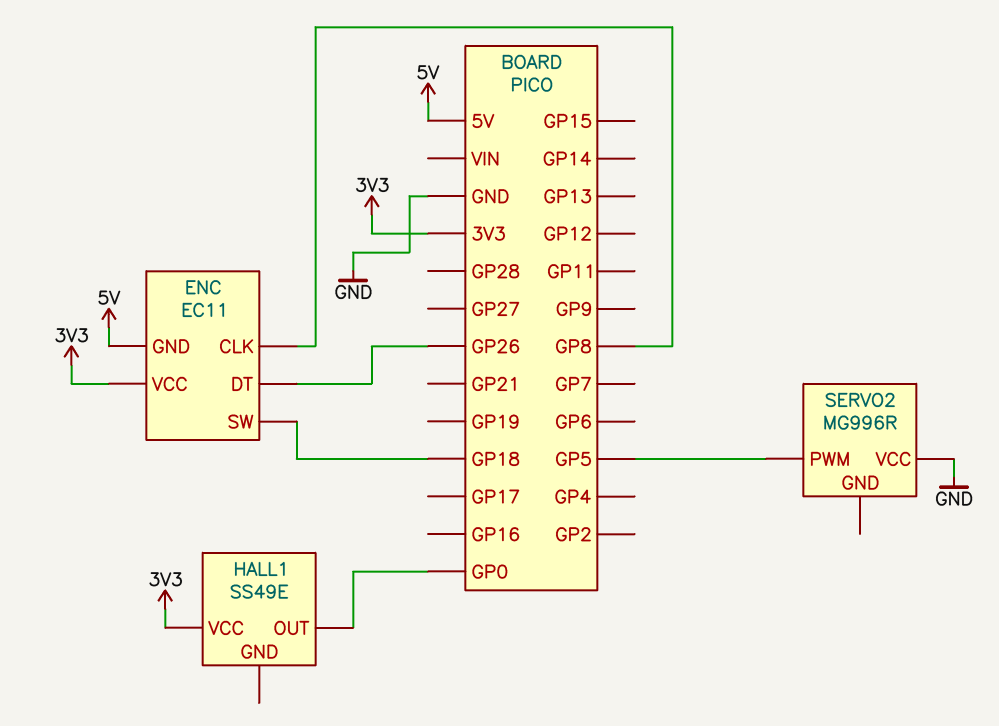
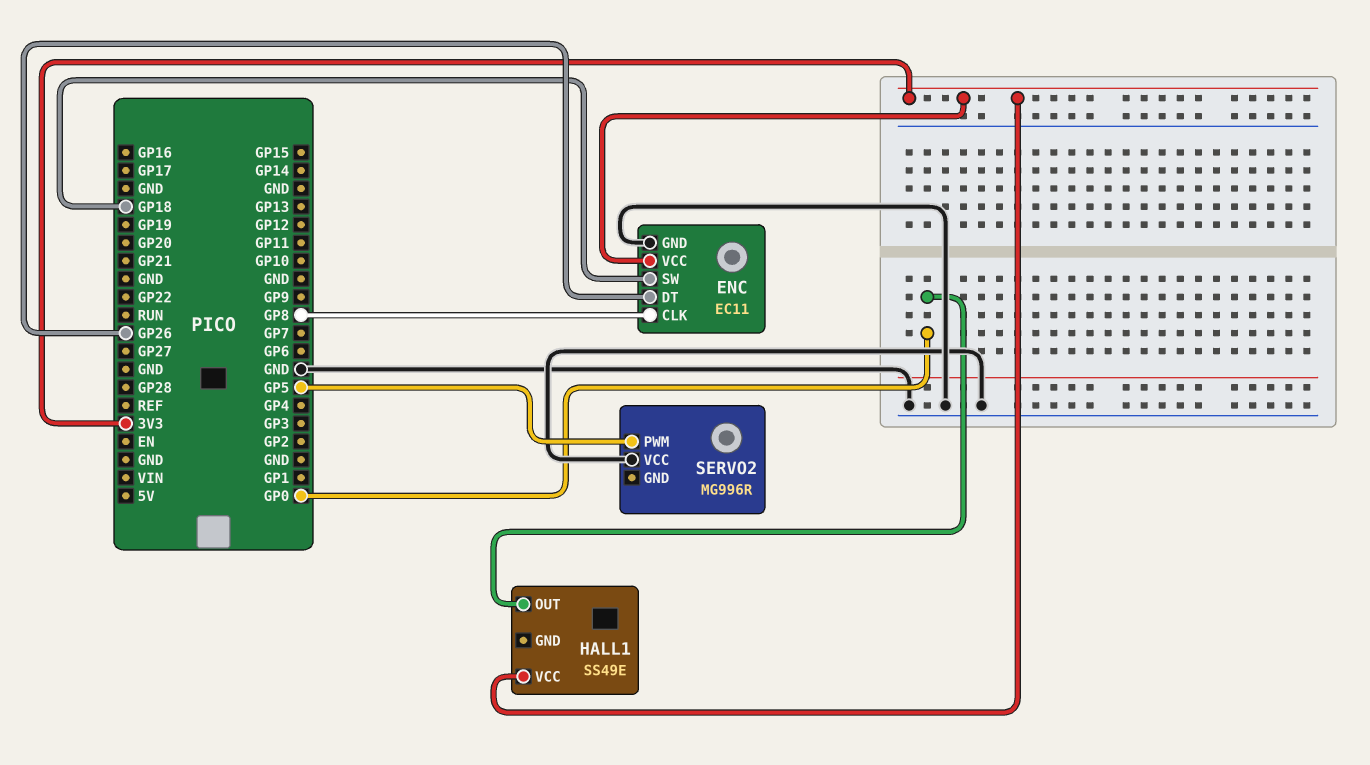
ENC pin GND: 5V -> GND

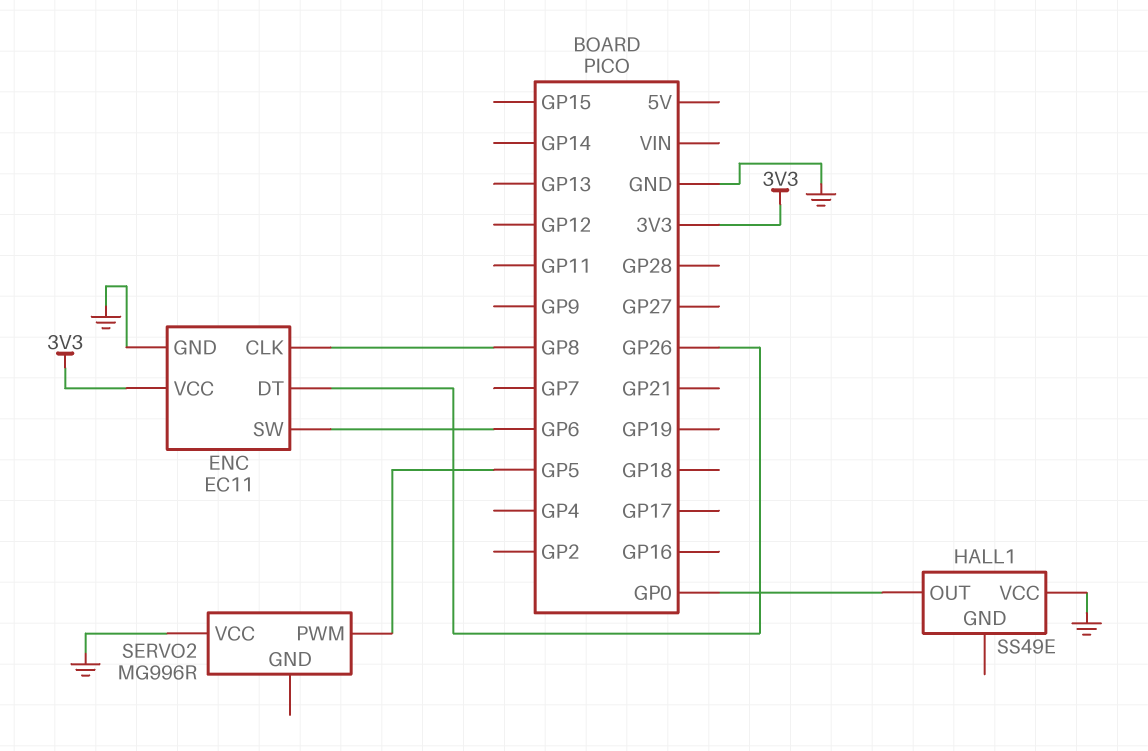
ENC pin SW: GP18 -> GP6
HALL1 pin VCC: 3V3 -> GND

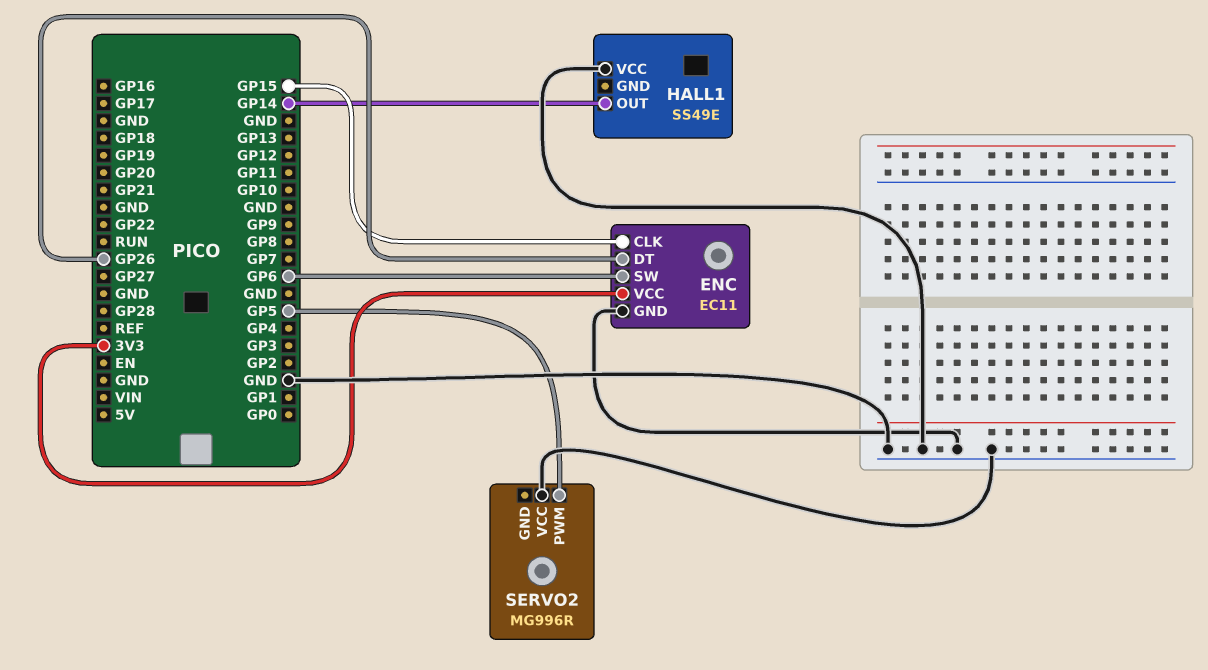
ENC pin CLK: GP8 -> GP15
HALL1 pin OUT: GP0 -> GP14

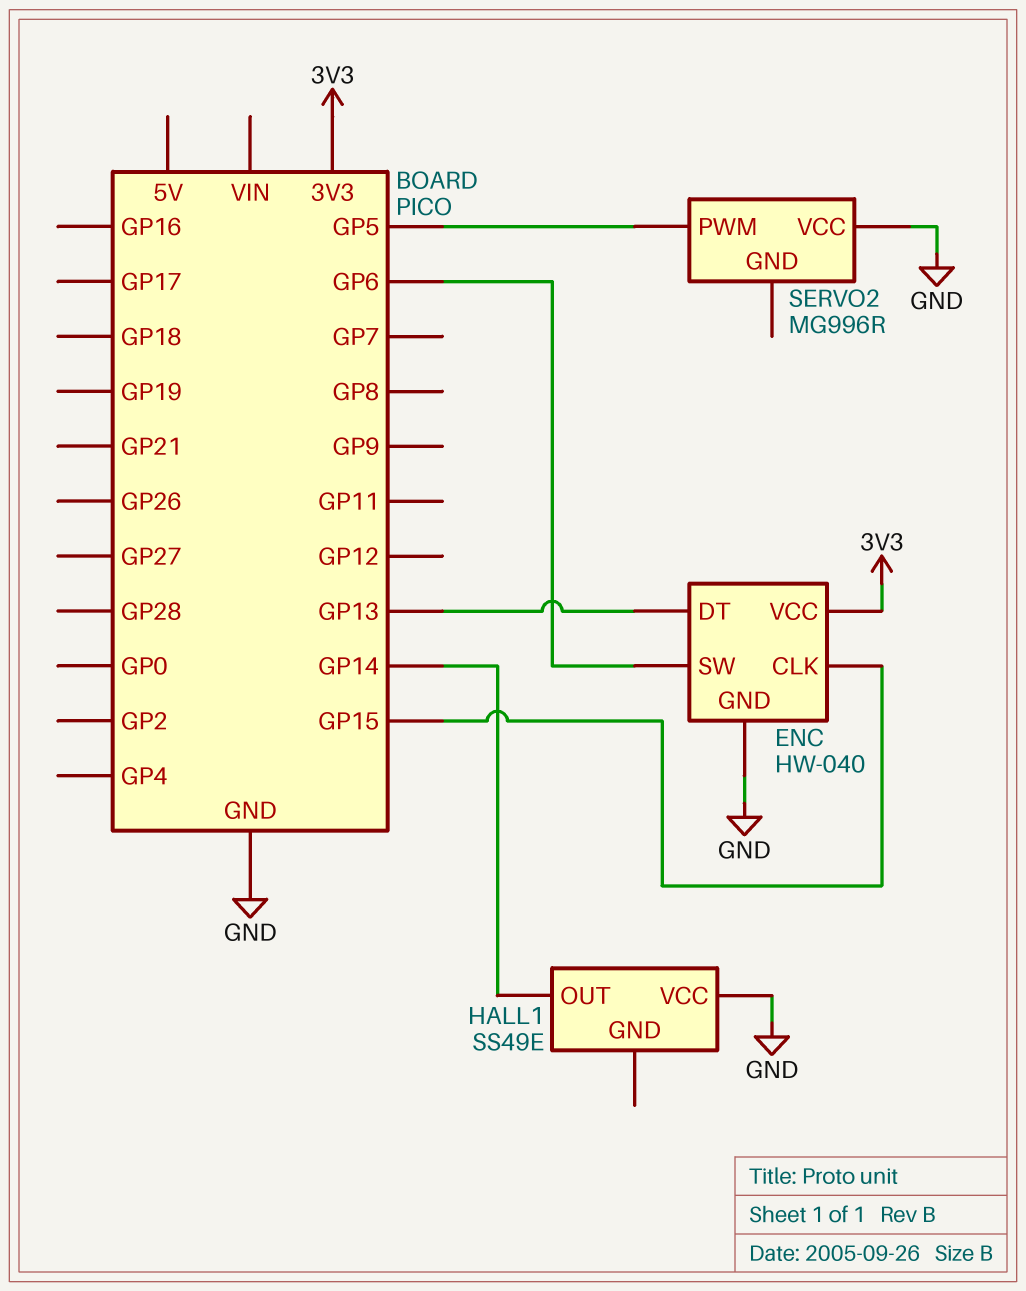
ENC: EC11 -> HW-040
ENC pin DT: GP26 -> GP13

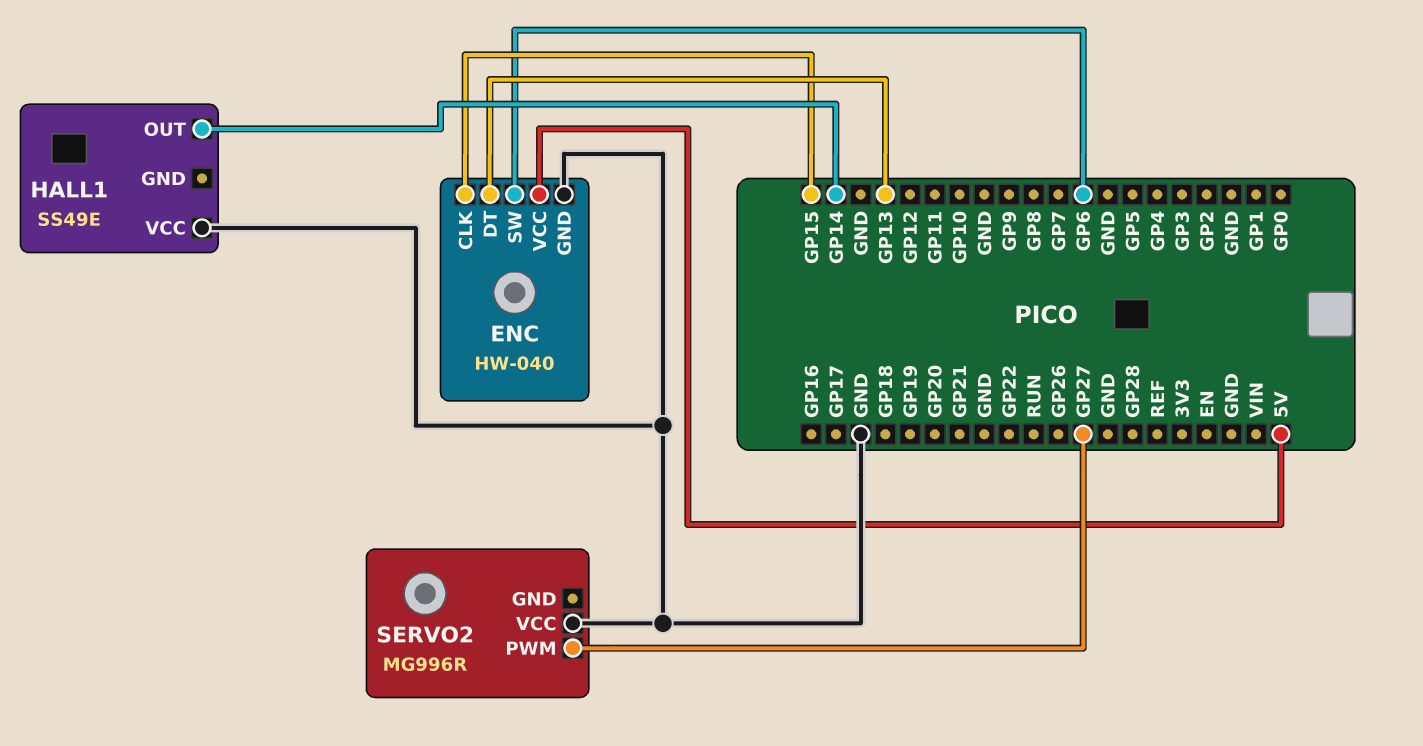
ENC pin VCC: 3V3 -> 5V
SERVO2 pin PWM: GP5 -> GP27

